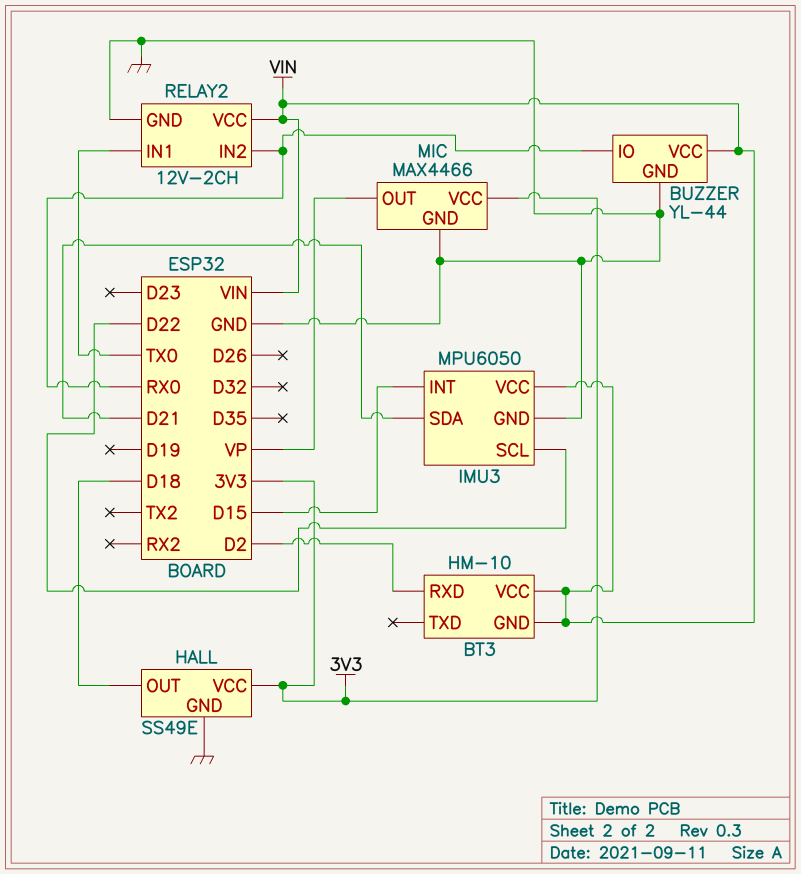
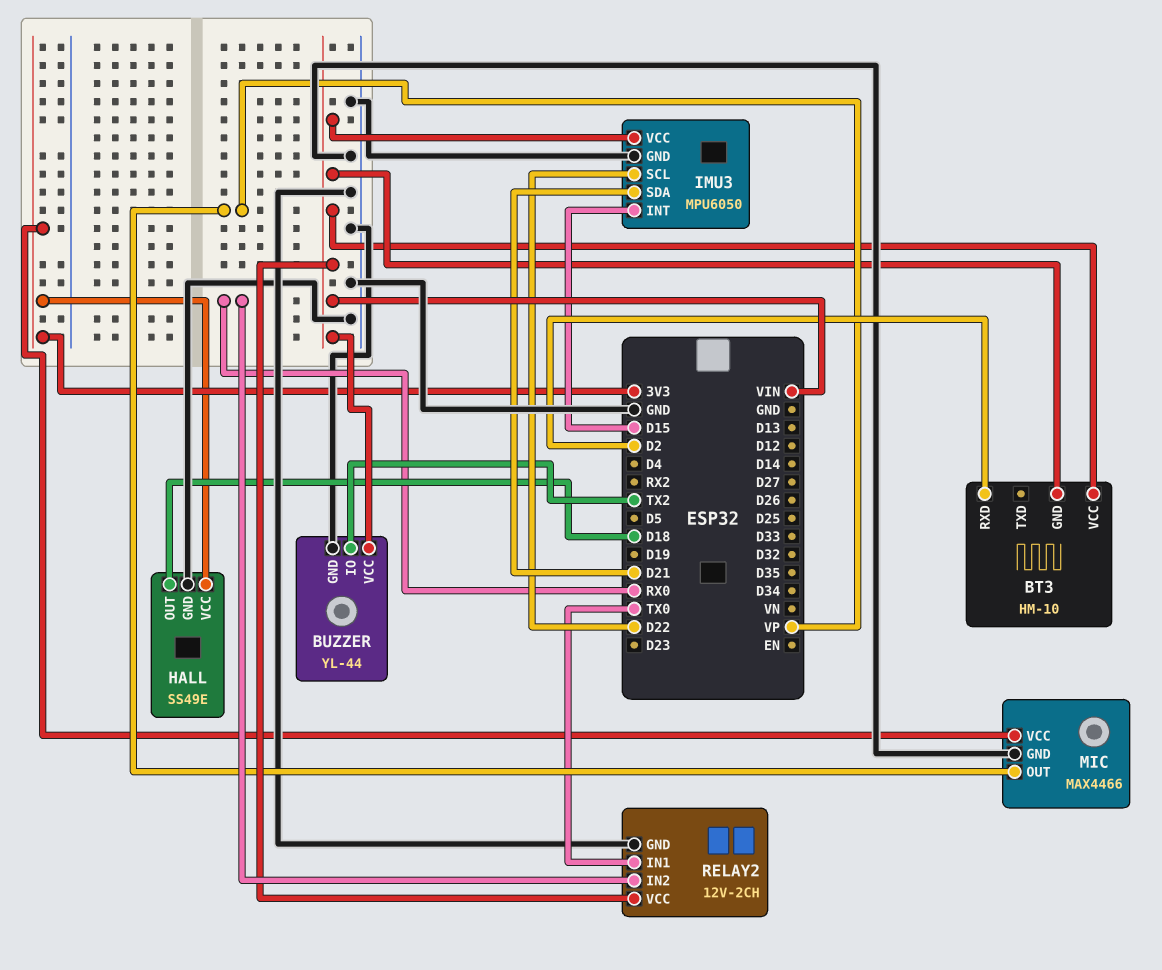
BUZZER pin IO: RX0 -> TX2

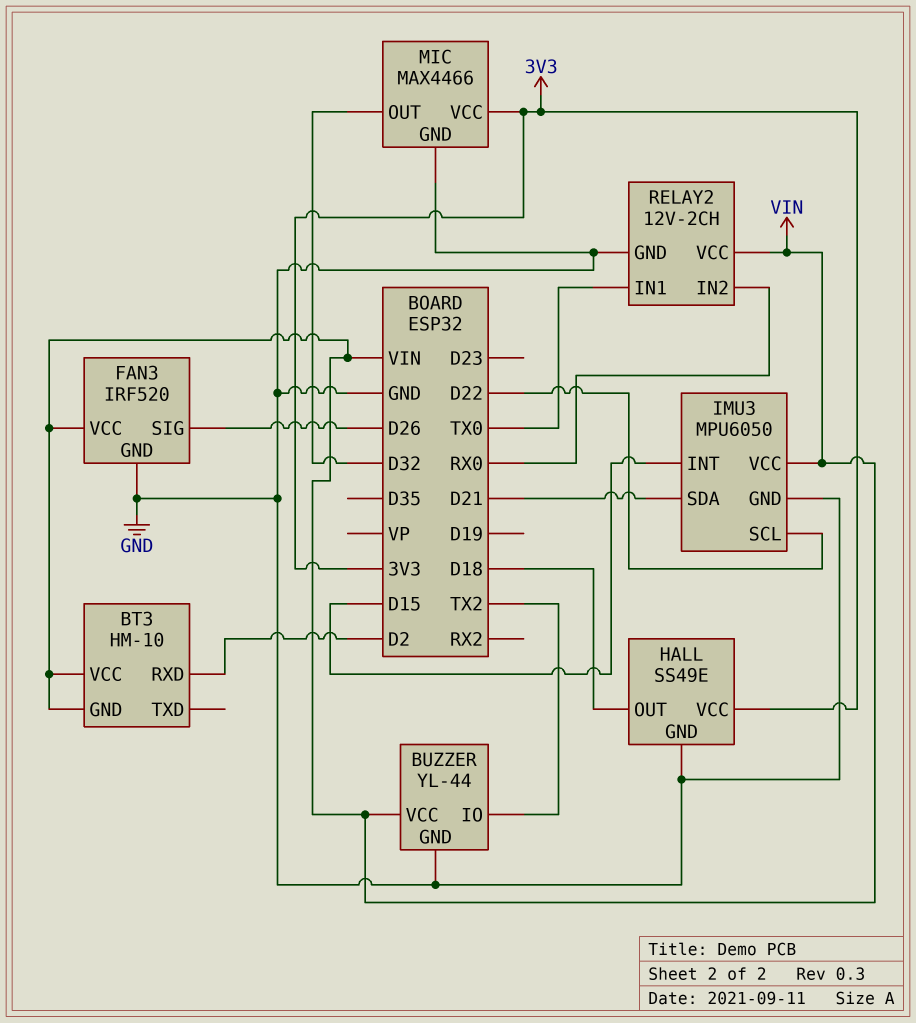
FAN3: none -> IRF520
FAN3 pin GND: none -> GND
FAN3 pin SIG: none -> D26
FAN3 pin VCC: none -> VIN
MIC pin OUT: VP -> D32

